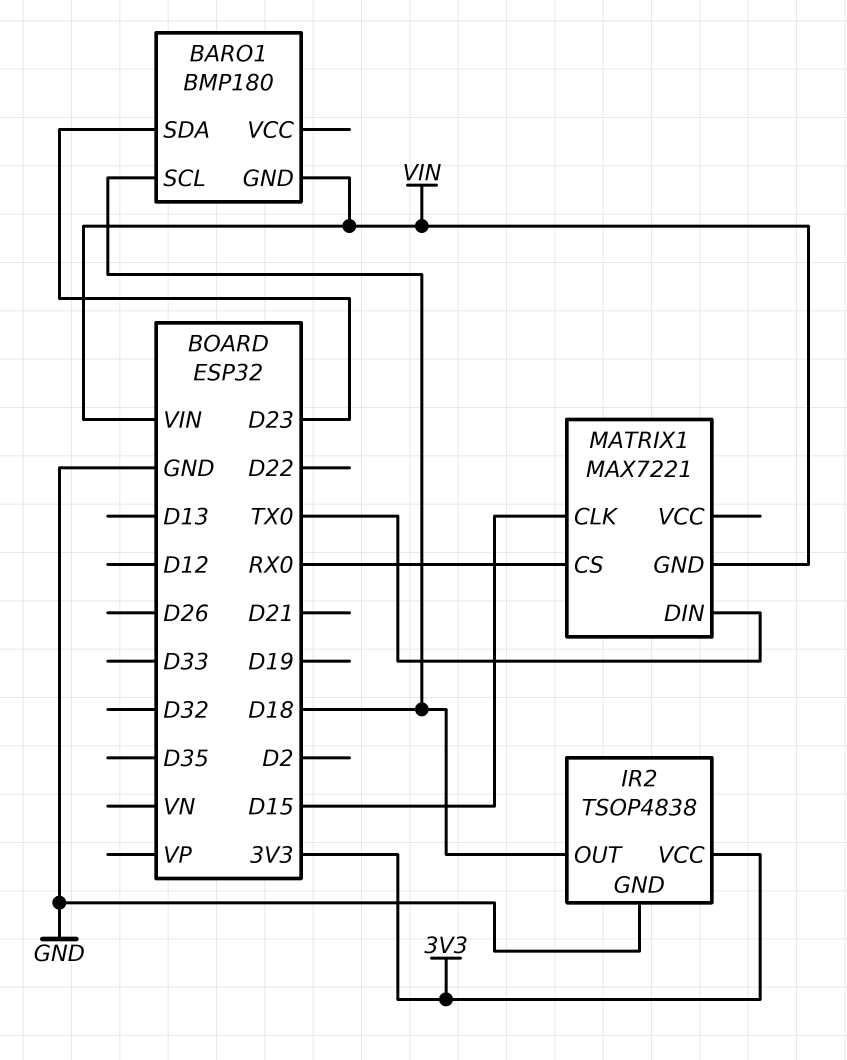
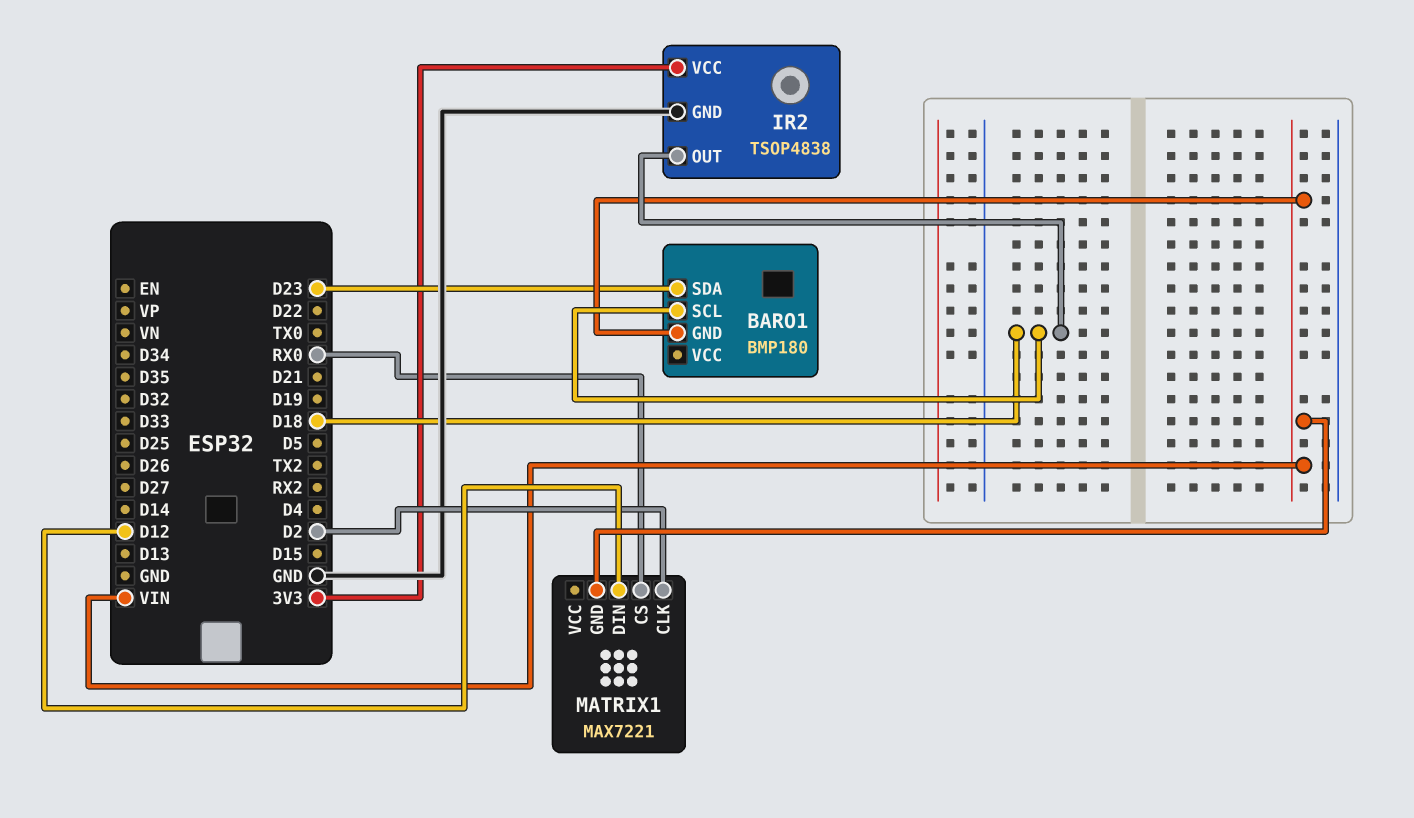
MATRIX1 pin CLK: D15 -> D2
MATRIX1 pin DIN: TX0 -> D12

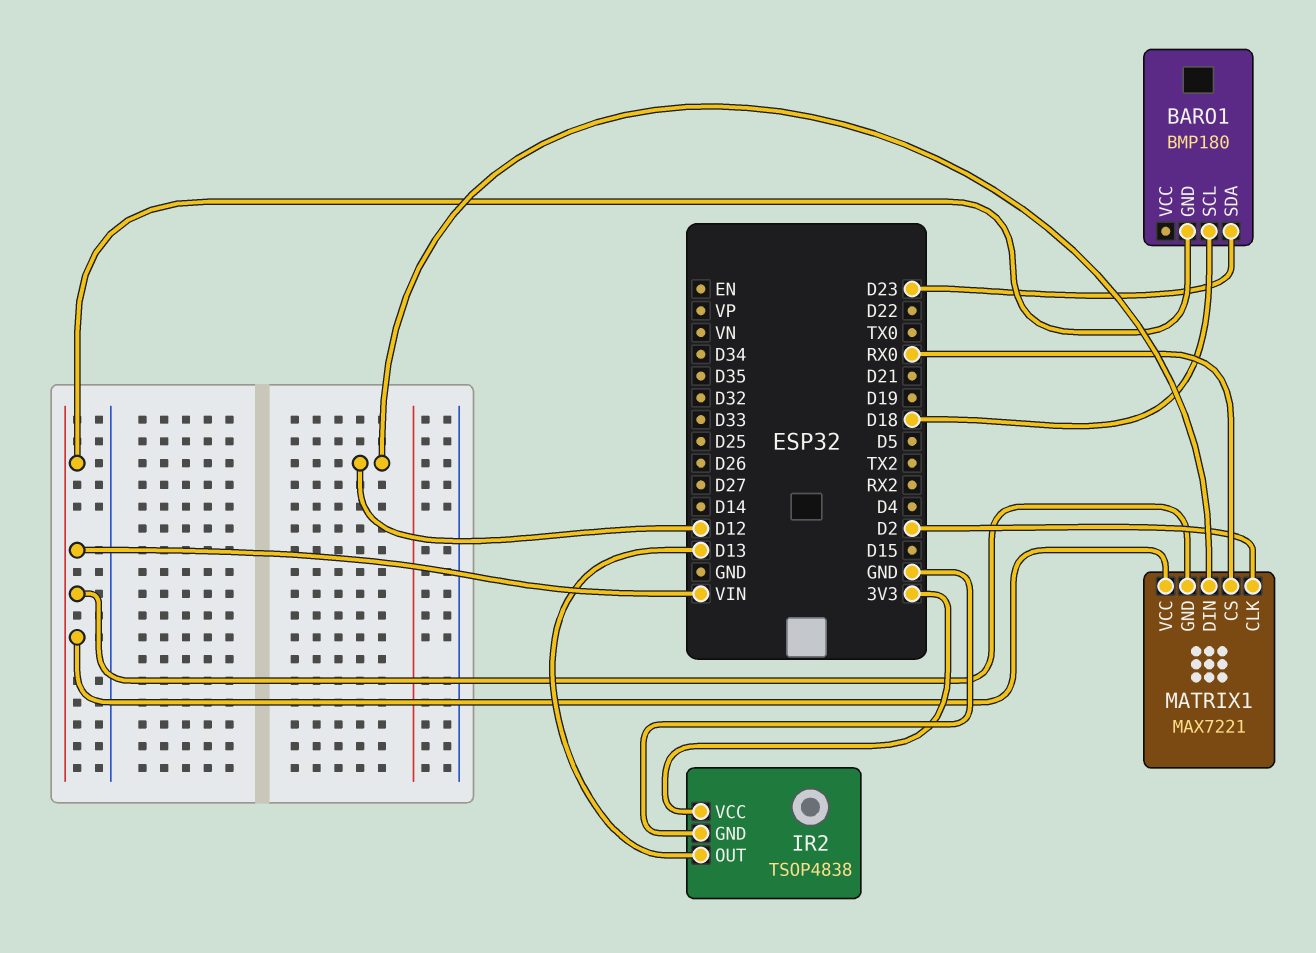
IR2 pin OUT: D18 -> D13
MATRIX1 pin VCC: none -> VIN

